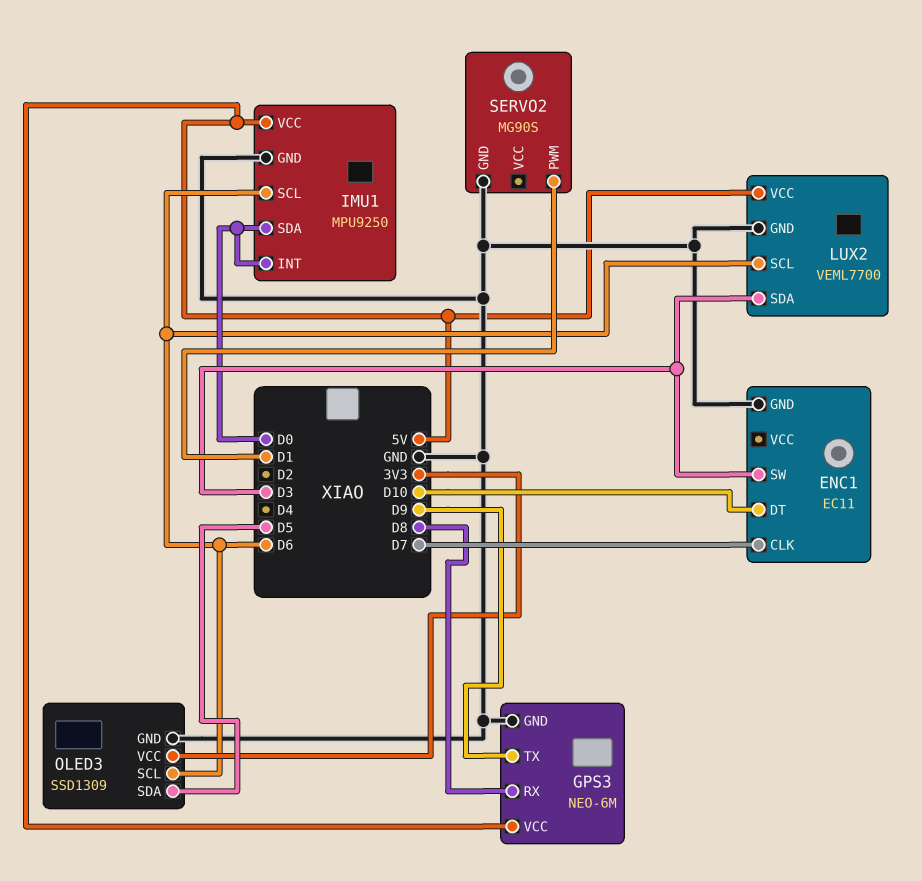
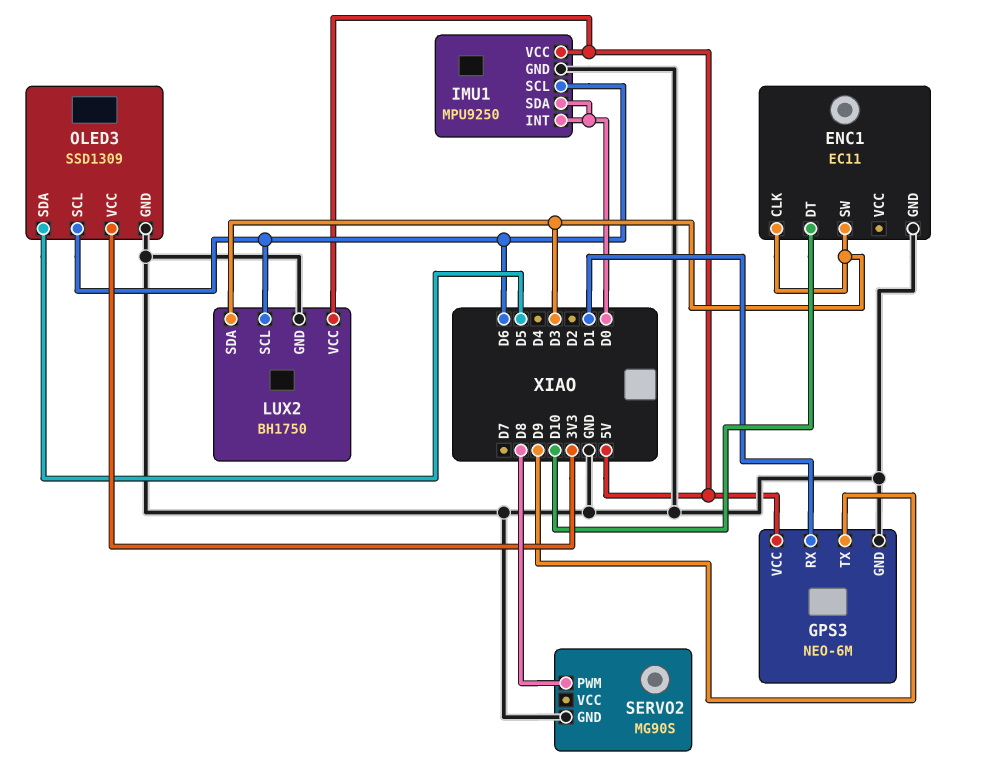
ENC1 pin CLK: D7 -> D3
GPS3 pin RX: D8 -> D1
LUX2: VEML7700 -> BH1750
SERVO2 pin PWM: D1 -> D8

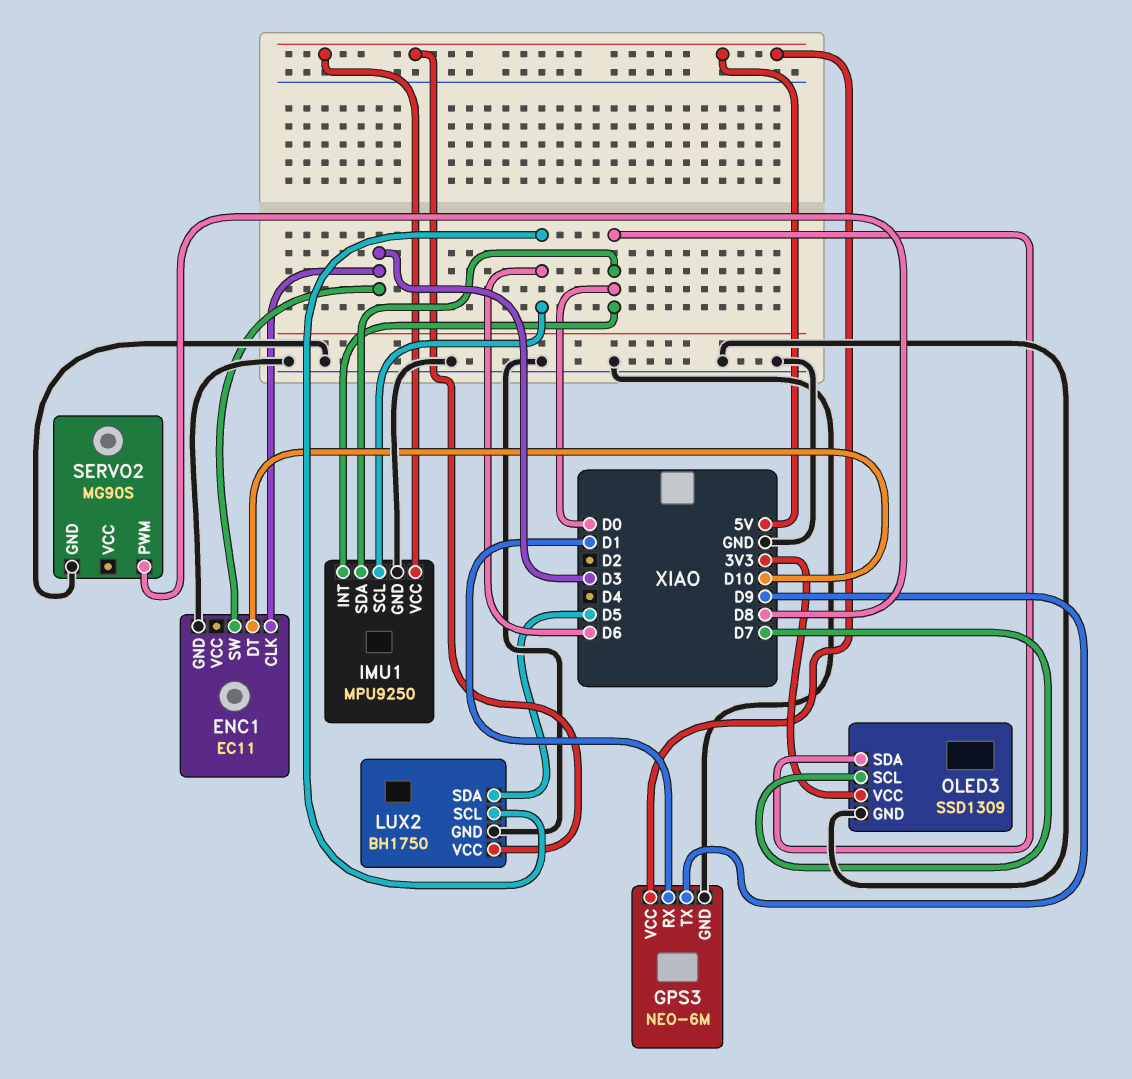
LUX2 pin SDA: D3 -> D5
OLED3 pin SCL: D6 -> D7
OLED3 pin SDA: D5 -> D0

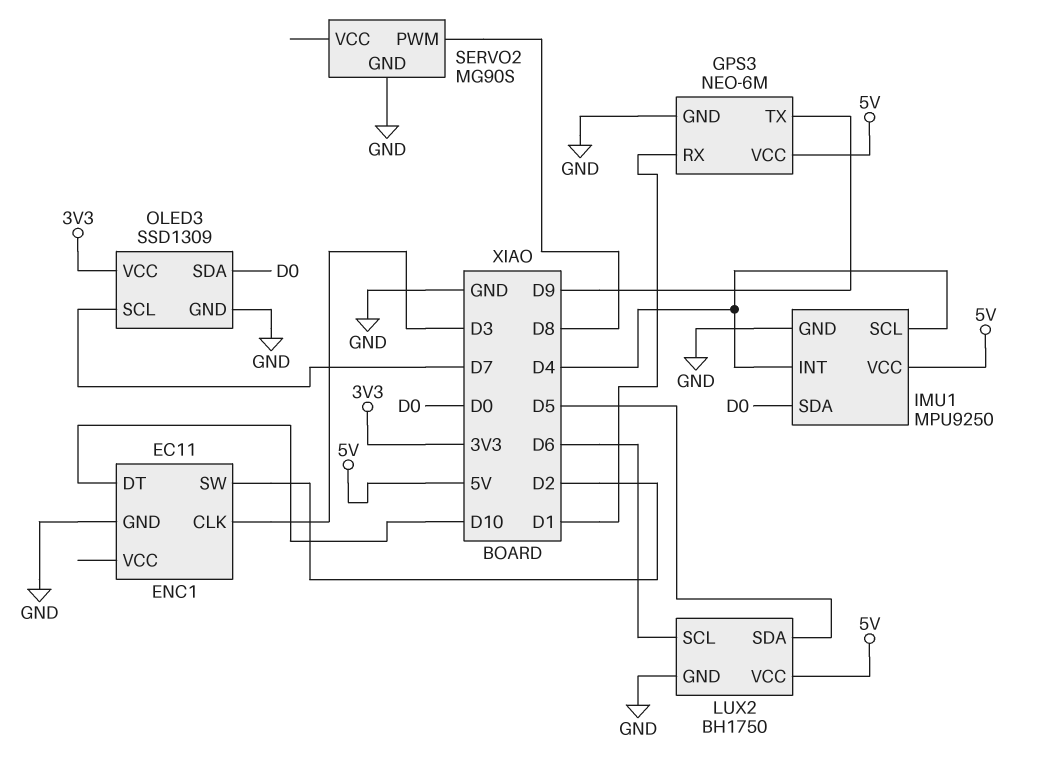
ENC1 pin SW: D3 -> D2
IMU1 pin INT: D0 -> D4
IMU1 pin SCL: D6 -> D4

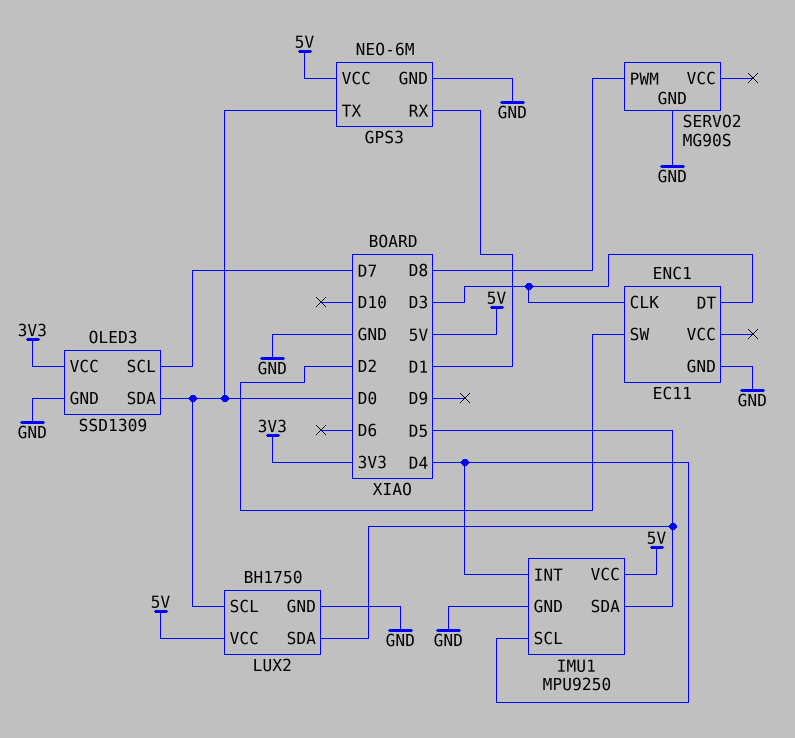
ENC1 pin DT: D10 -> D3
GPS3 pin TX: D9 -> D0
IMU1 pin SDA: D0 -> D5
LUX2 pin SCL: D6 -> D0

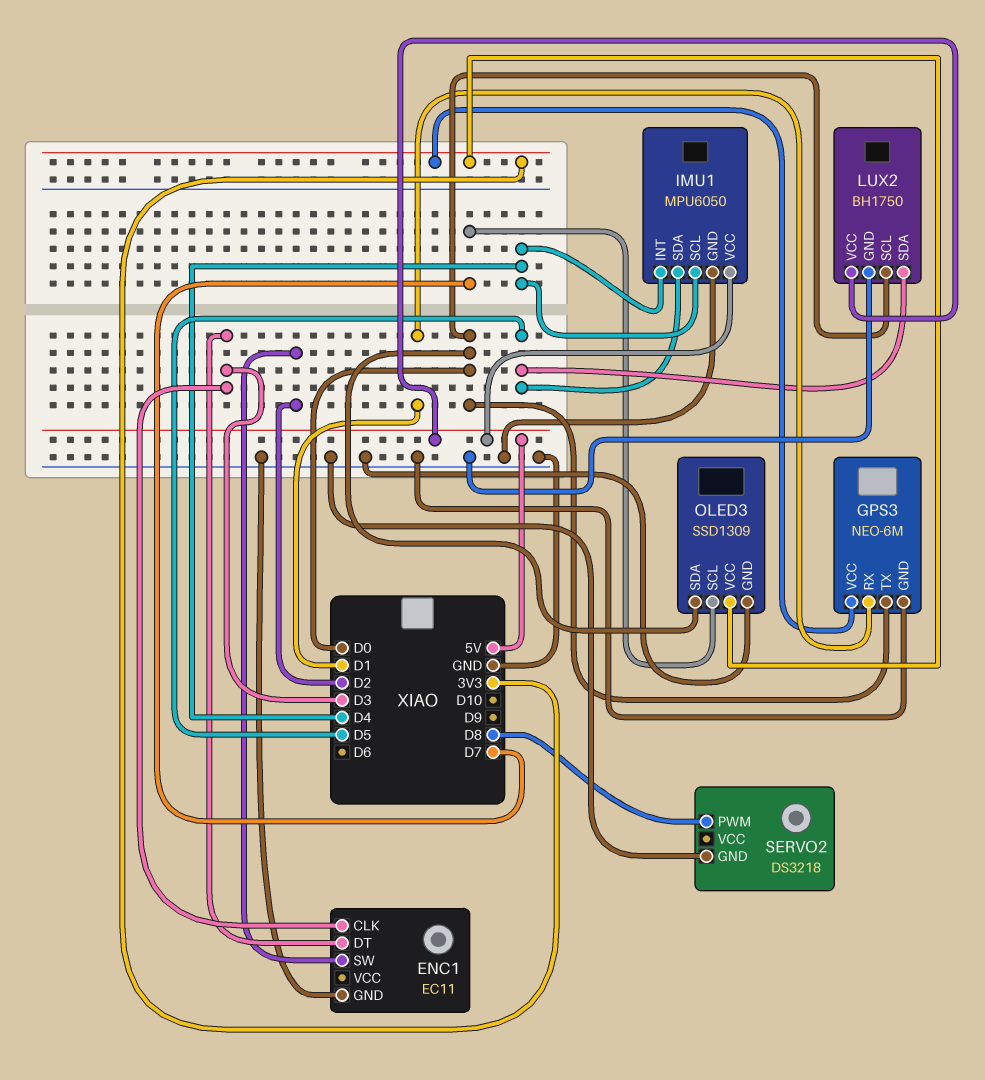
GPS3 pin VCC: 5V -> 3V3
IMU1: MPU9250 -> MPU6050
SERVO2: MG90S -> DS3218

